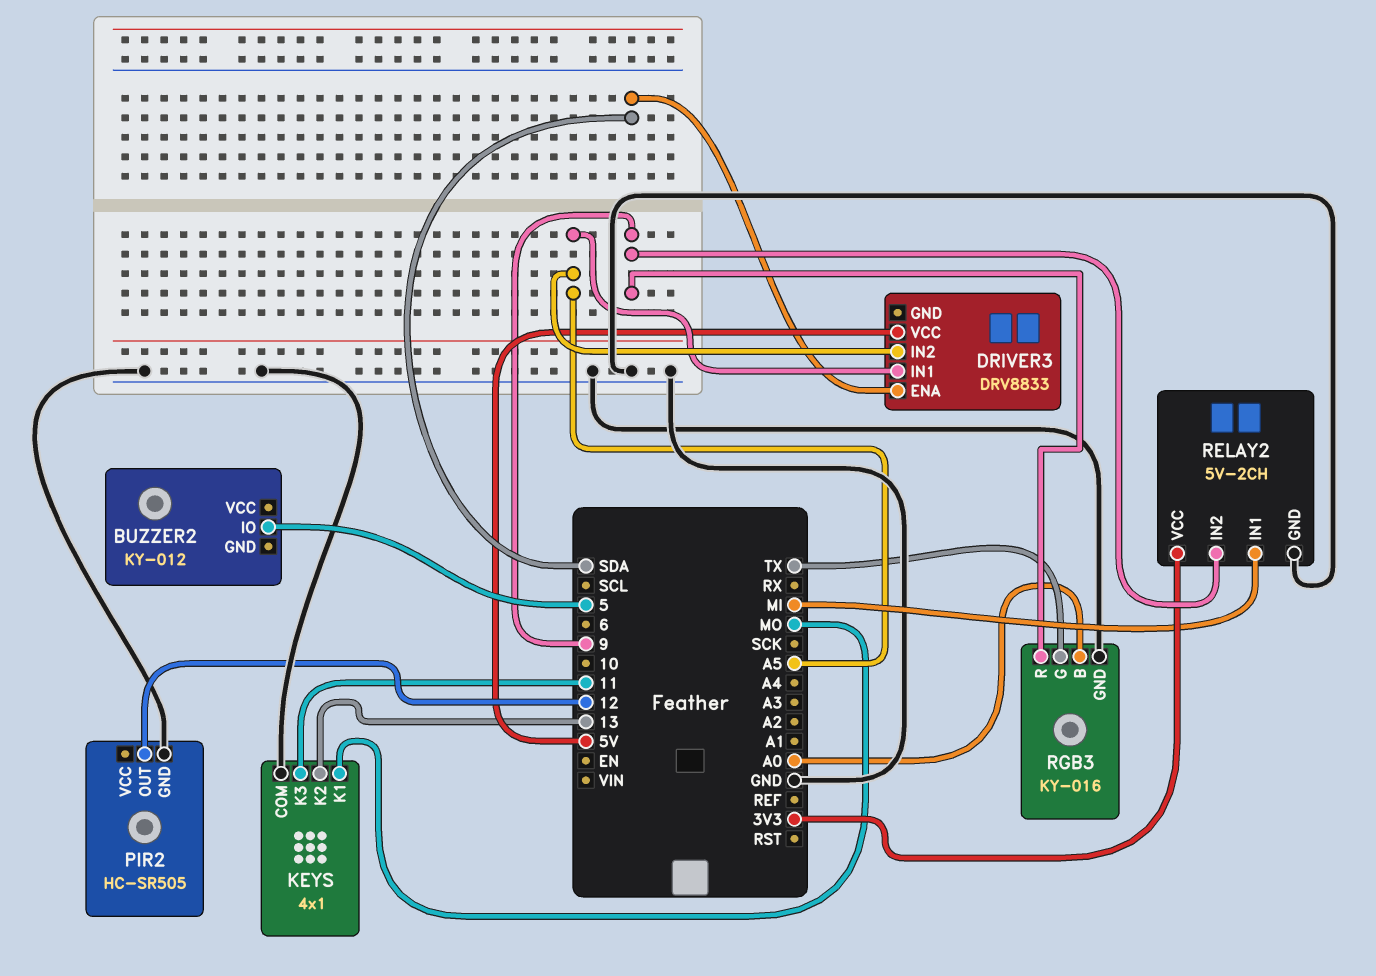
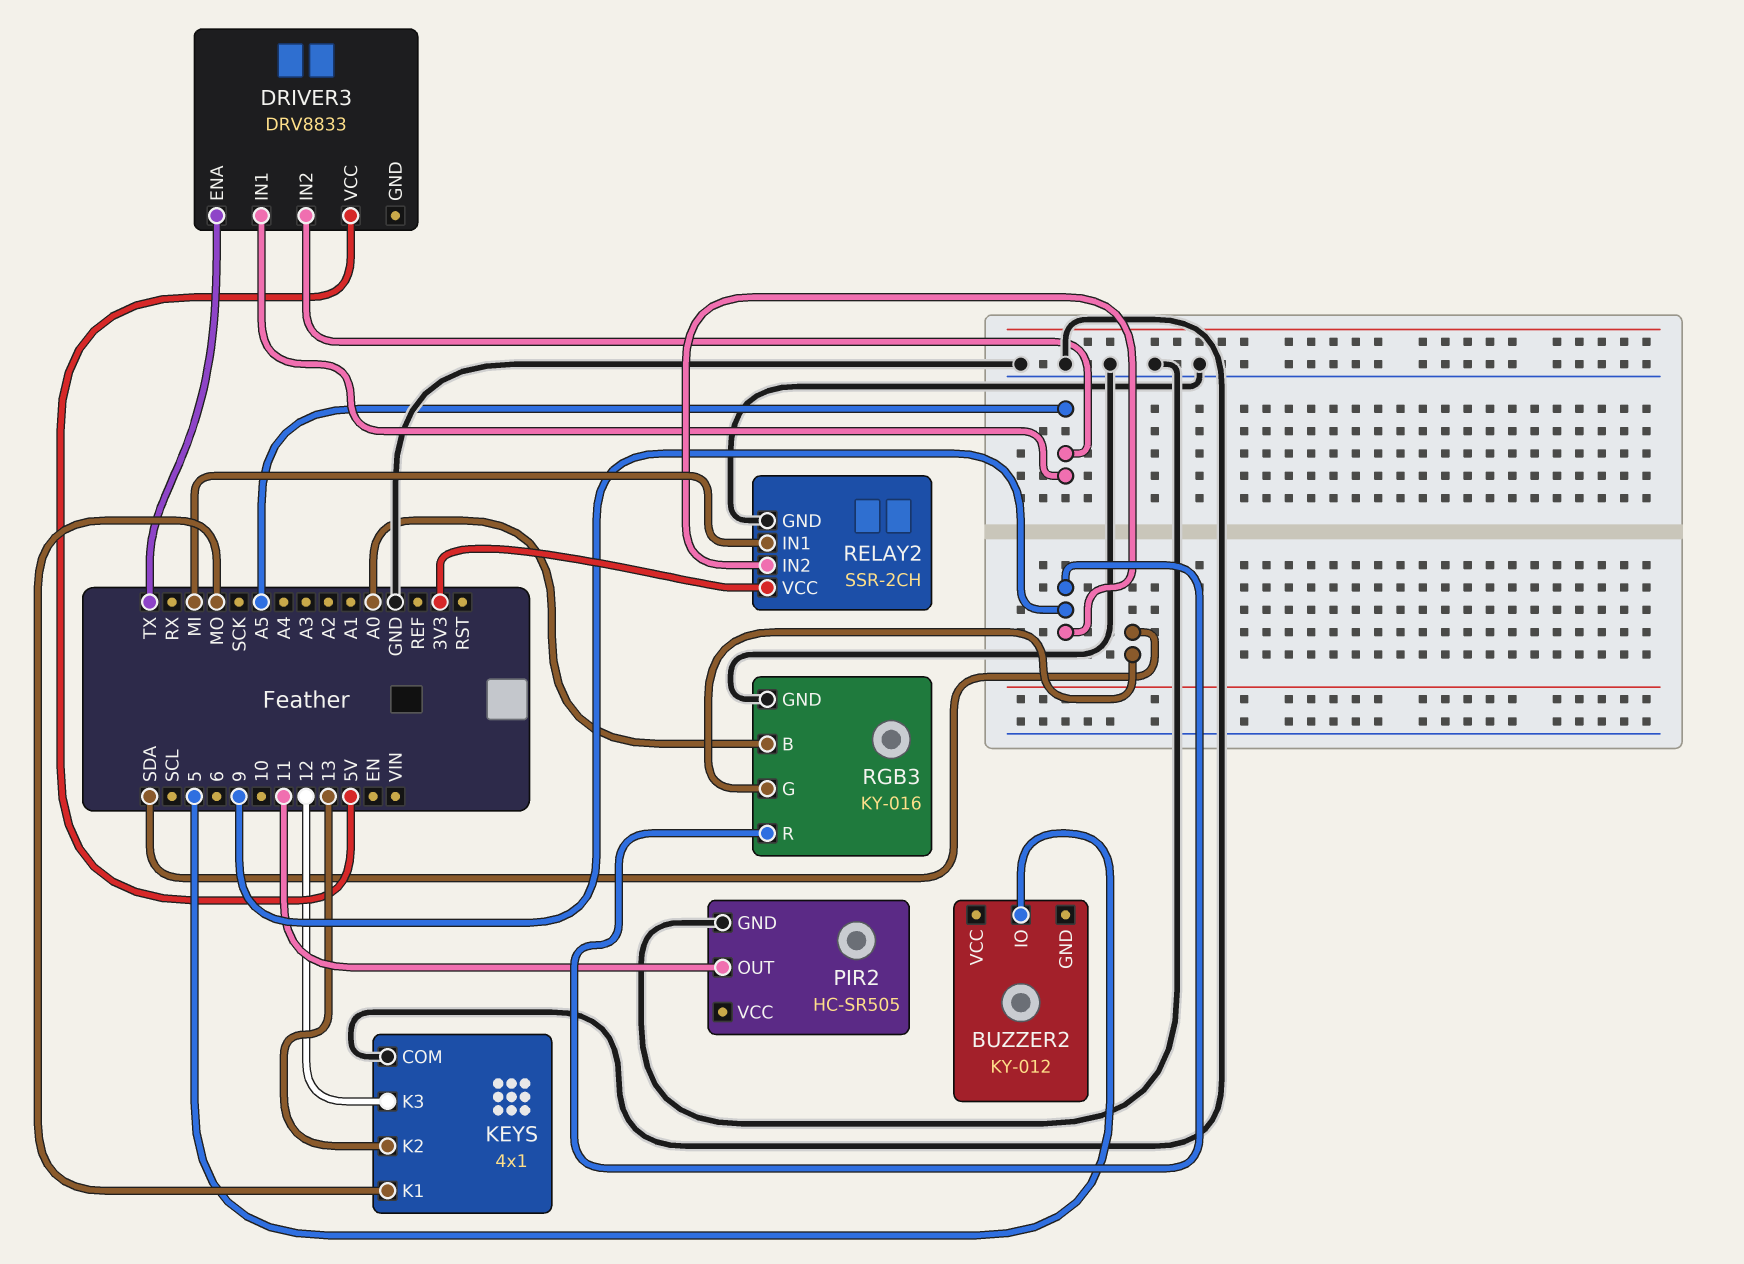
DRIVER3 pin ENA: SDA -> TX
KEYS pin K3: 11 -> 12
PIR2 pin OUT: 12 -> 11
RELAY2: 5V-2CH -> SSR-2CH
RGB3 pin G: TX -> SDA

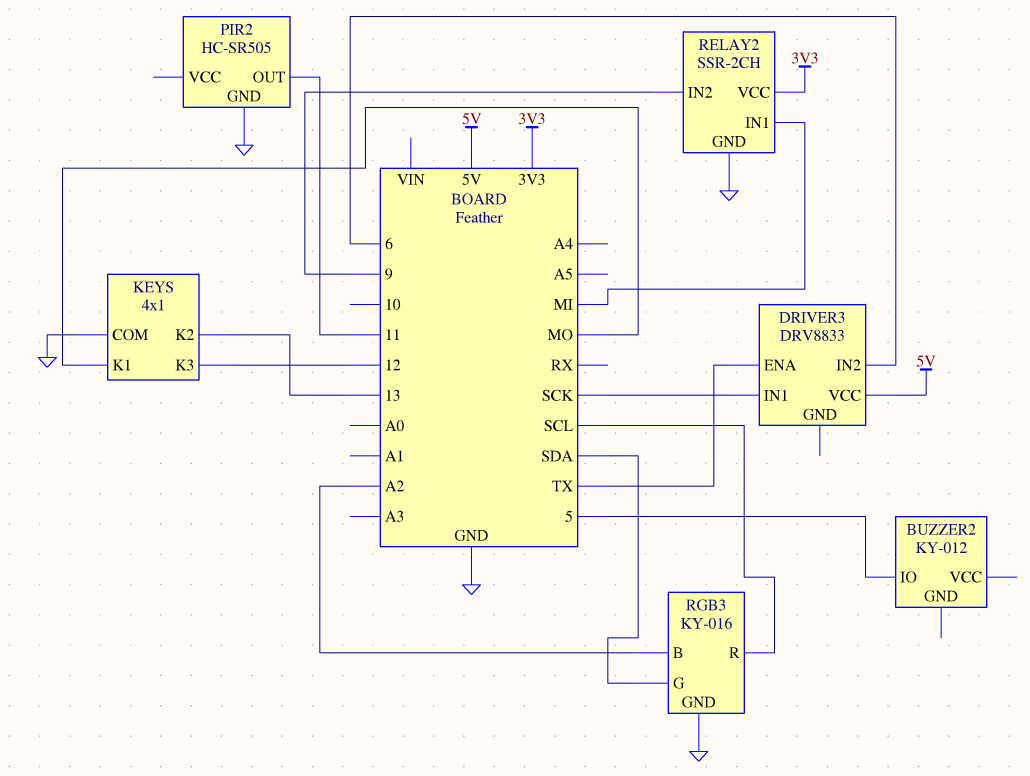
DRIVER3 pin IN1: A5 -> SCK
DRIVER3 pin IN2: A5 -> 6
RGB3 pin B: A0 -> A2
RGB3 pin R: 9 -> SCL

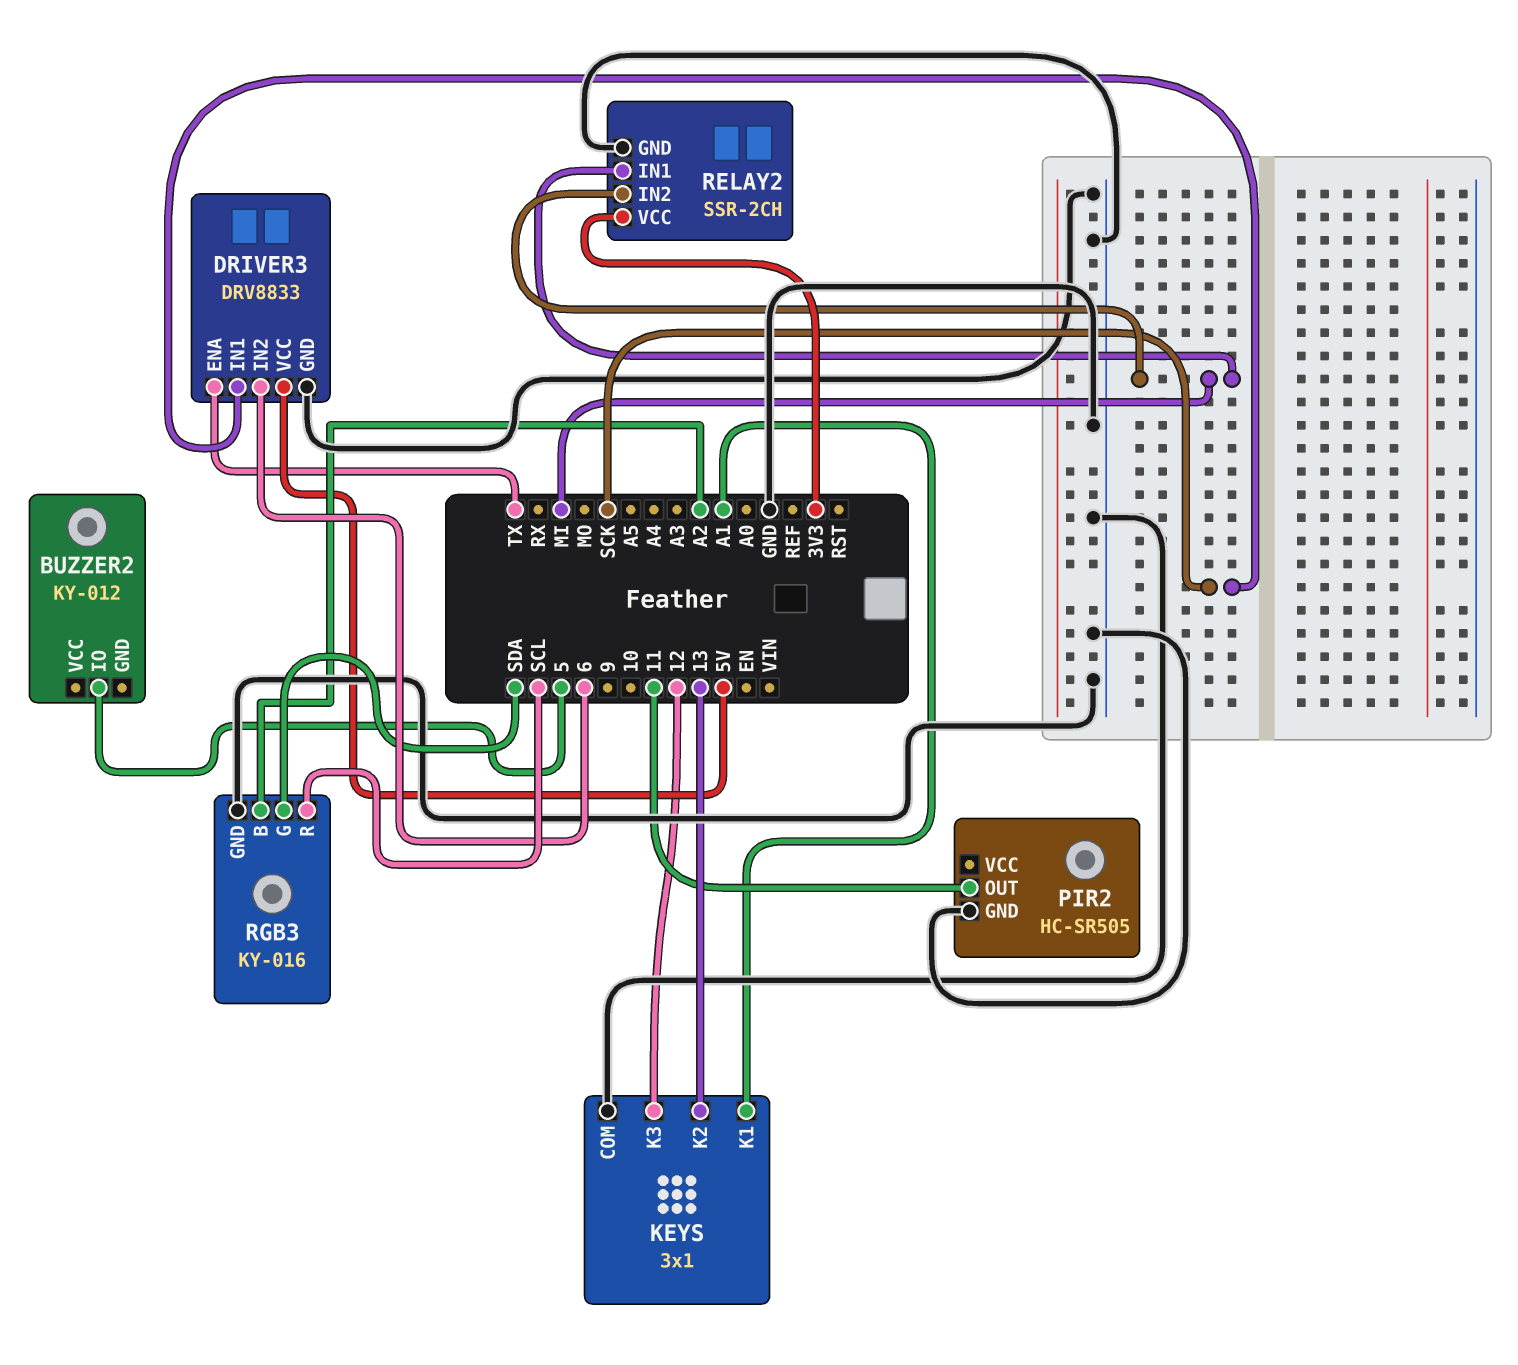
DRIVER3 pin GND: none -> GND
KEYS: 4x1 -> 3x1
KEYS pin K1: MO -> A1
RELAY2 pin IN2: 9 -> MI

